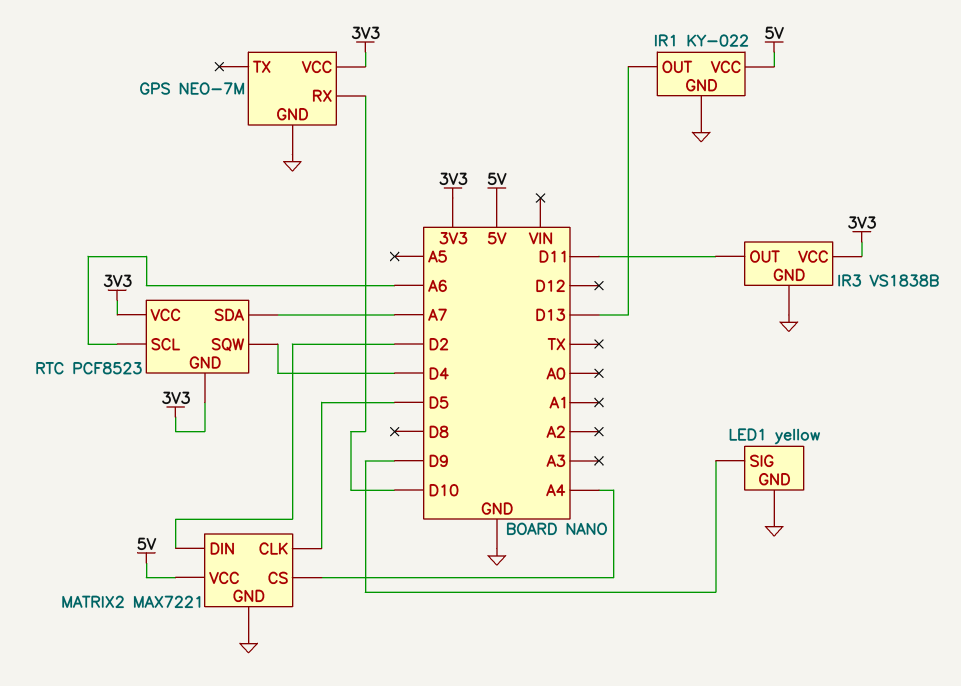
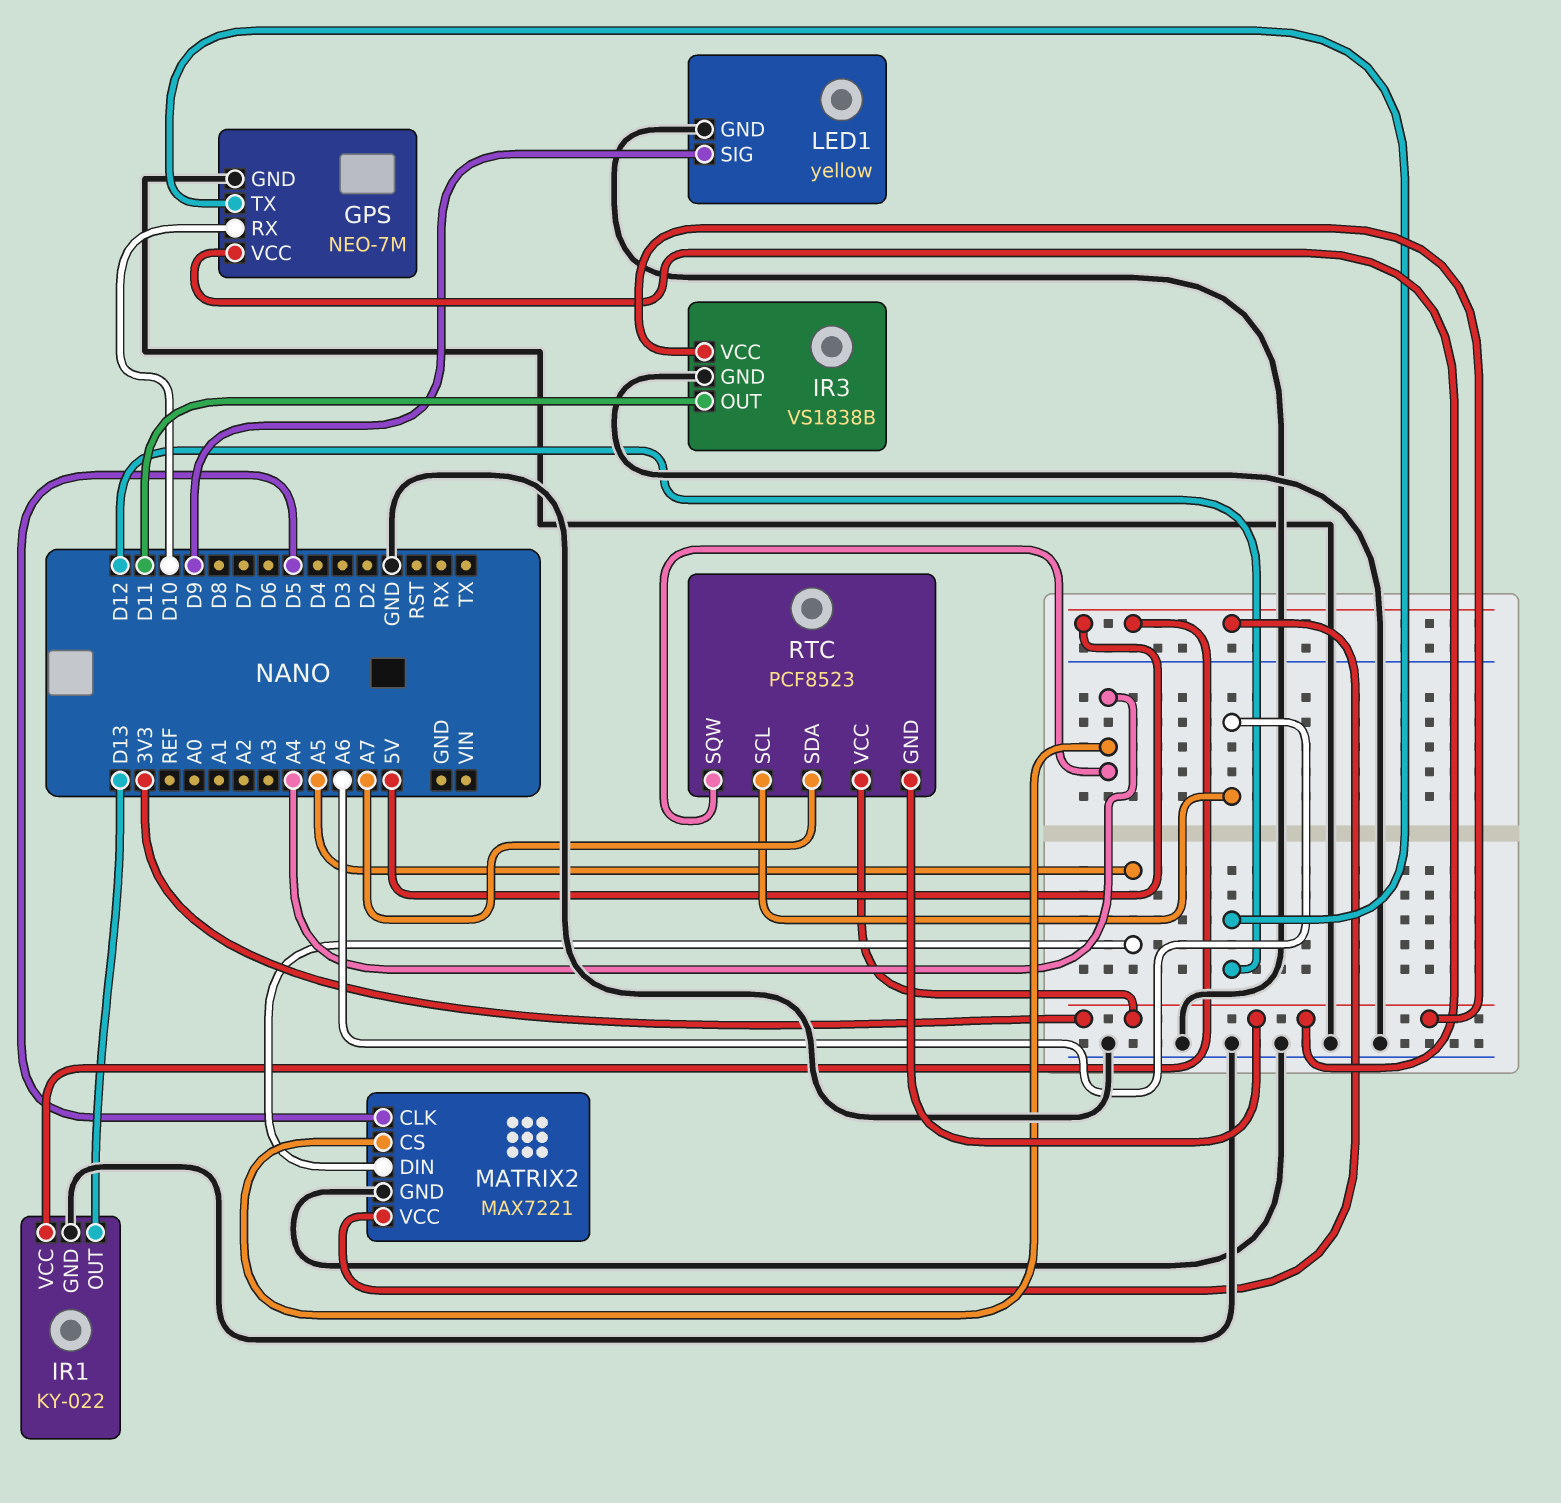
GPS pin TX: none -> D12
MATRIX2 pin DIN: D2 -> A5
RTC pin SQW: D4 -> A4

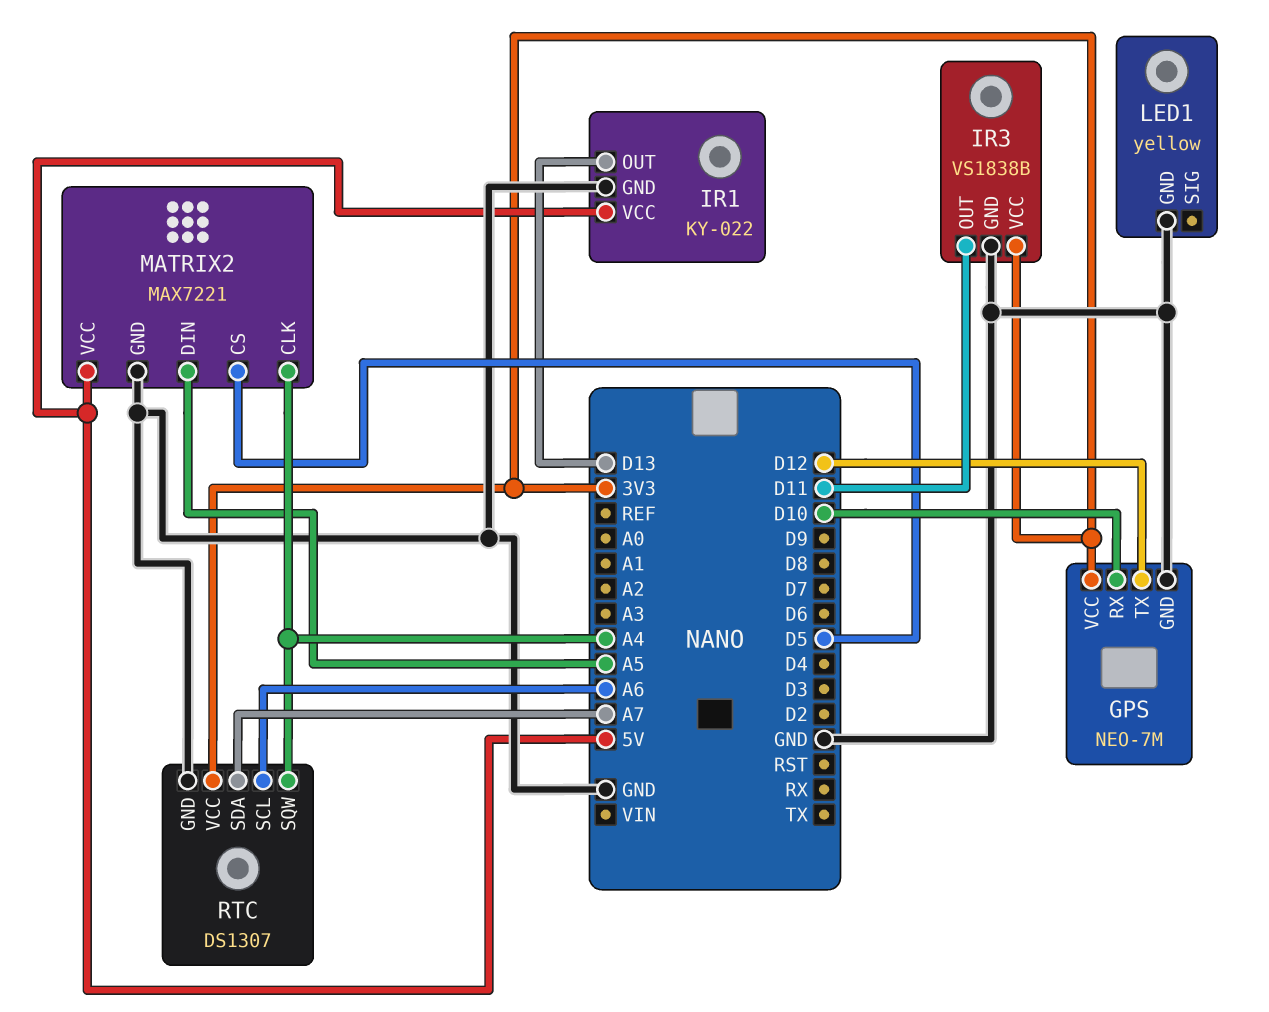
LED1 pin SIG: D9 -> none
MATRIX2 pin CLK: D5 -> A4
MATRIX2 pin CS: A4 -> D5
RTC: PCF8523 -> DS1307
RTC pin GND: 3V3 -> GND

